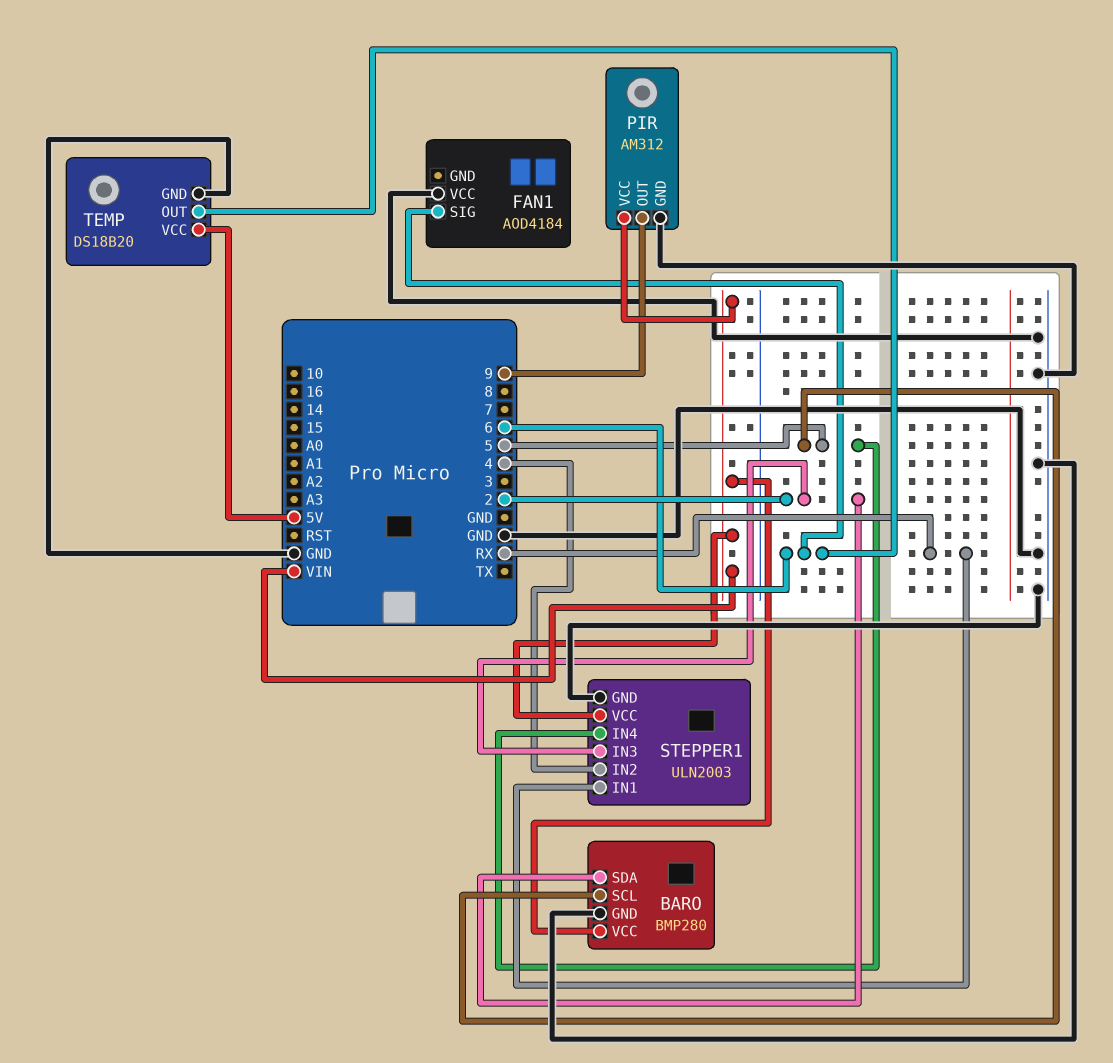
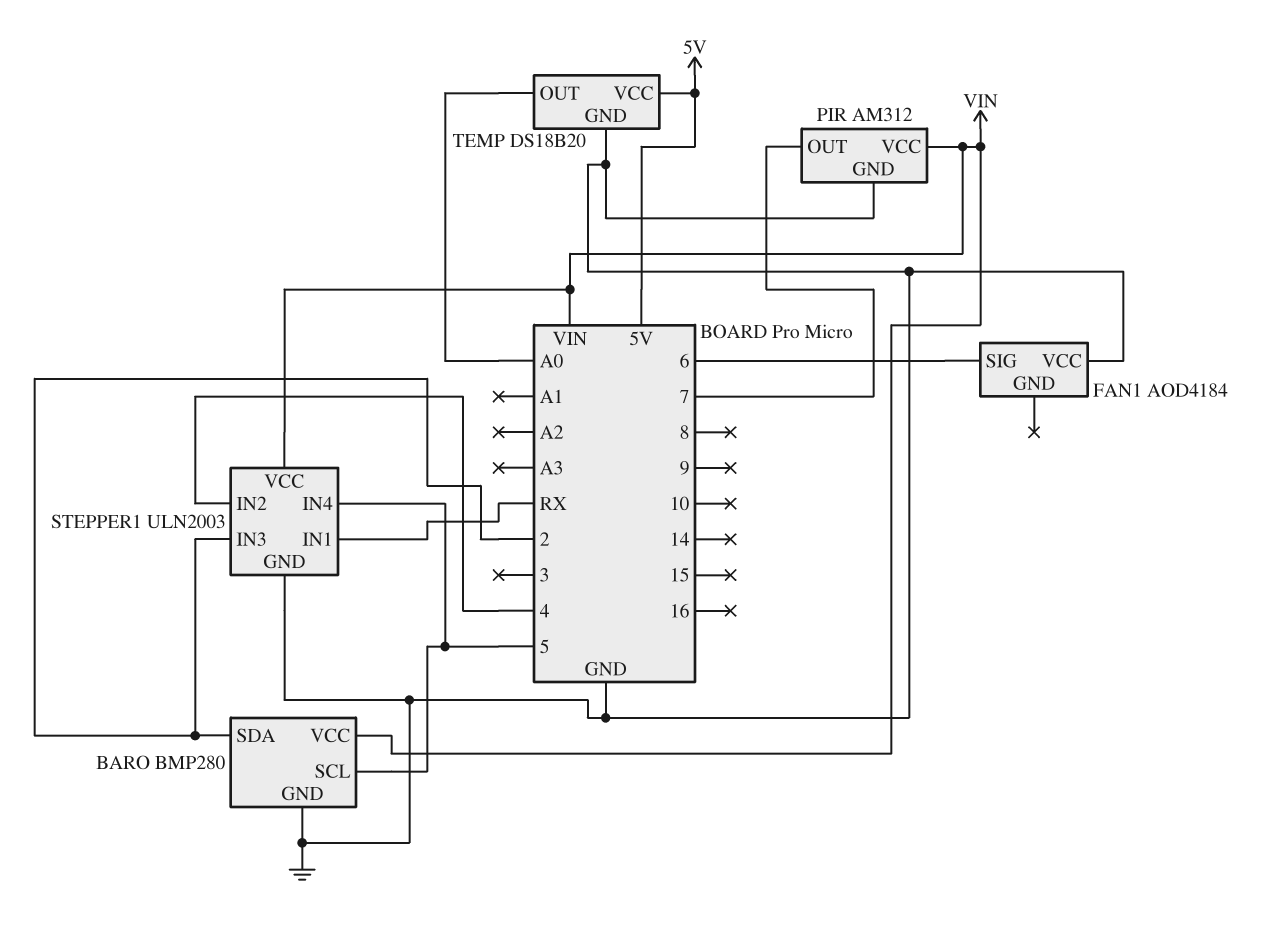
PIR pin OUT: 9 -> 7
TEMP pin OUT: 6 -> A0

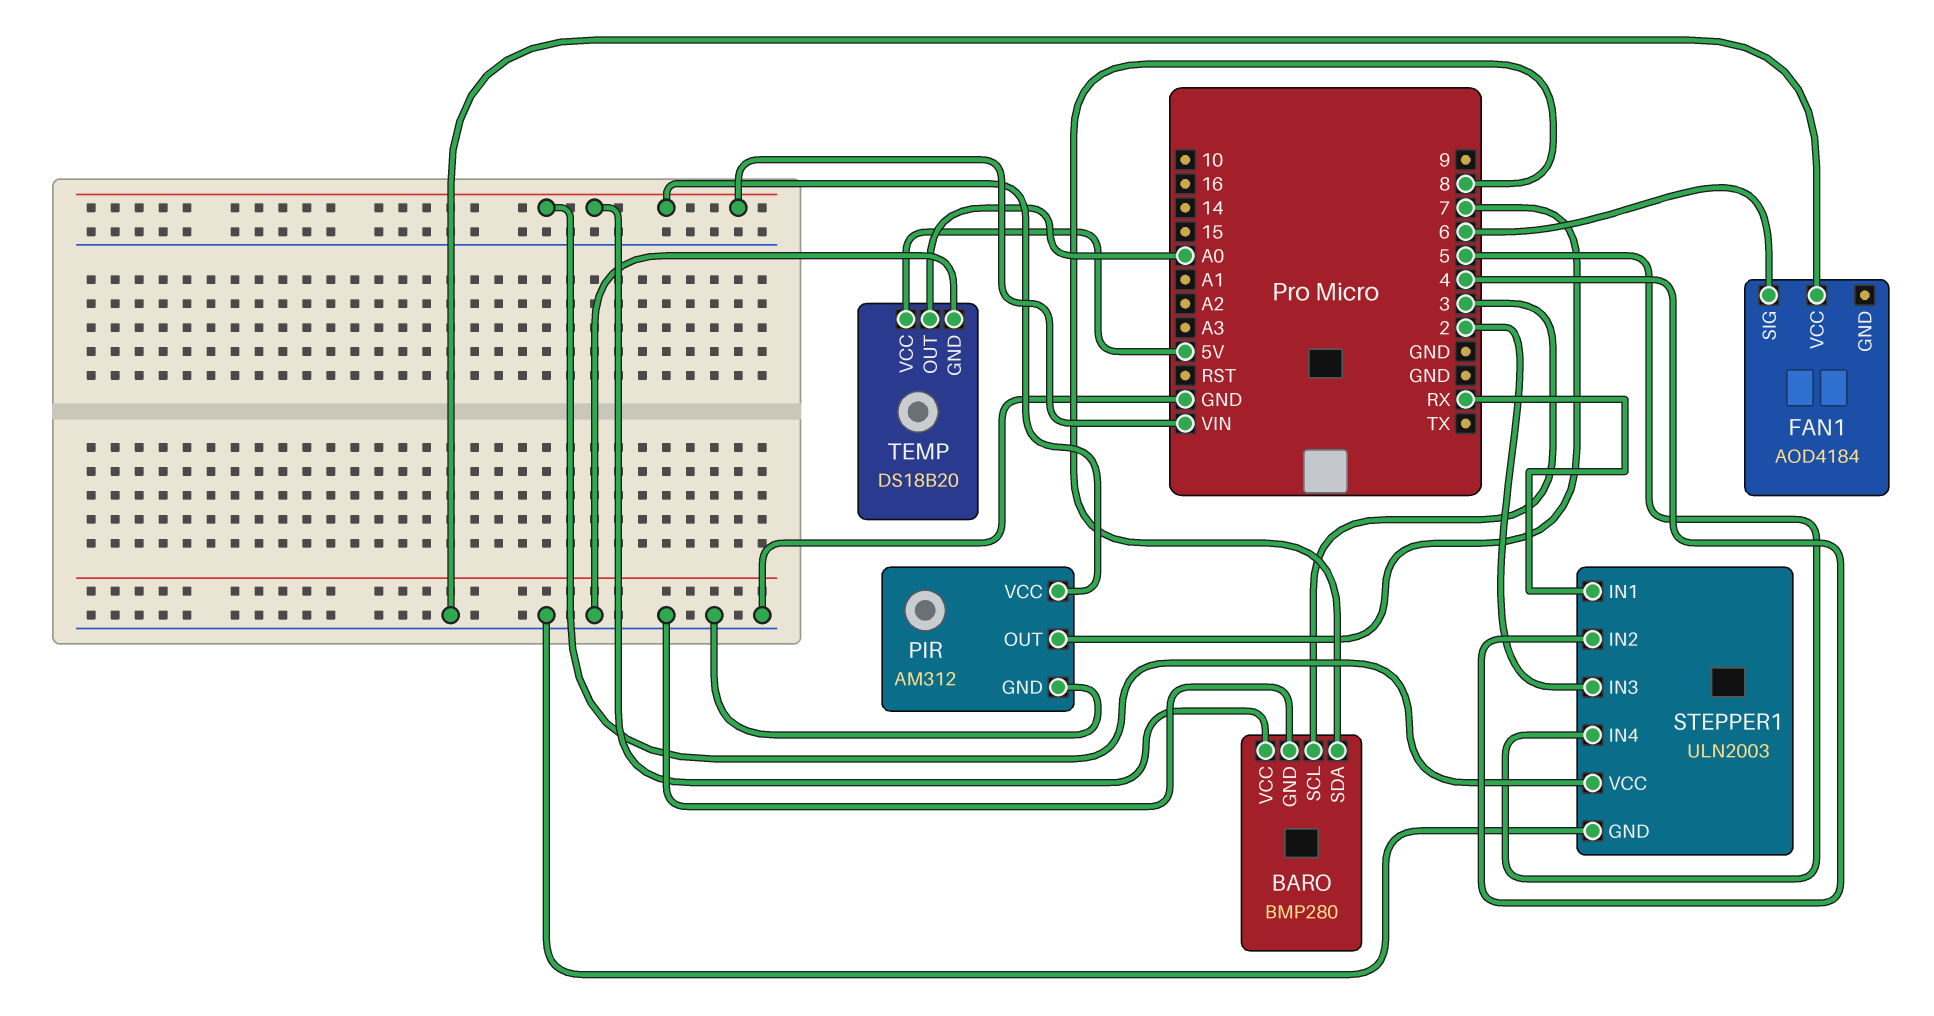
BARO pin SCL: 5 -> 3
BARO pin SDA: 2 -> 8

